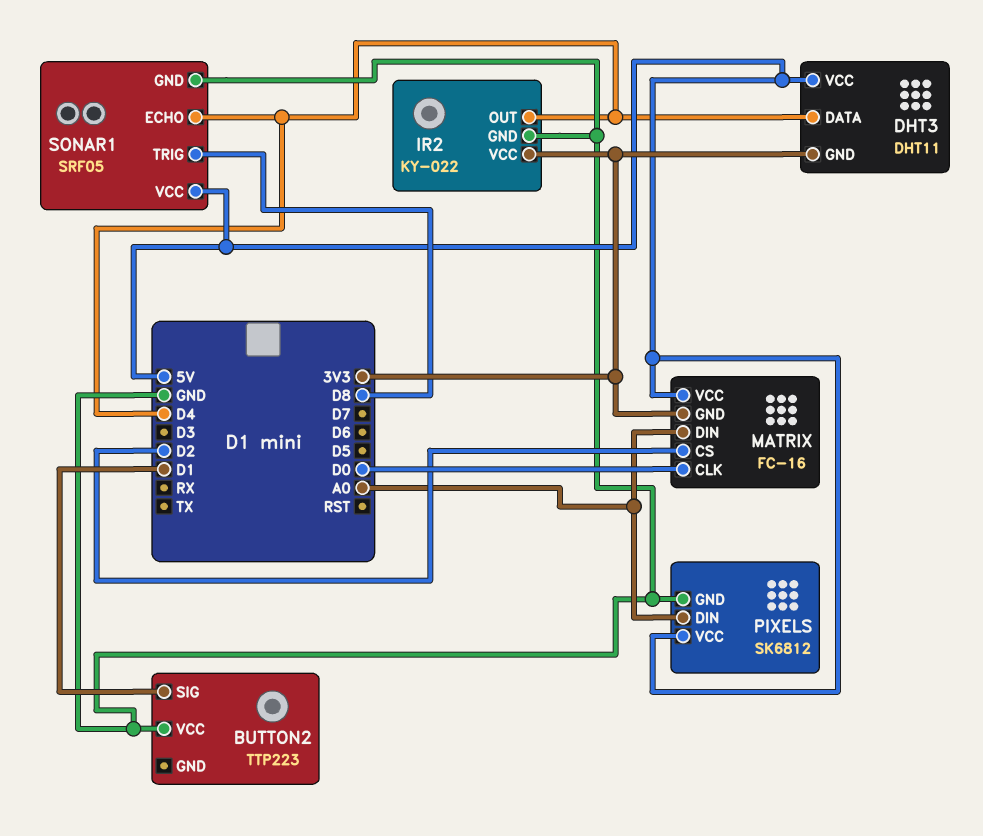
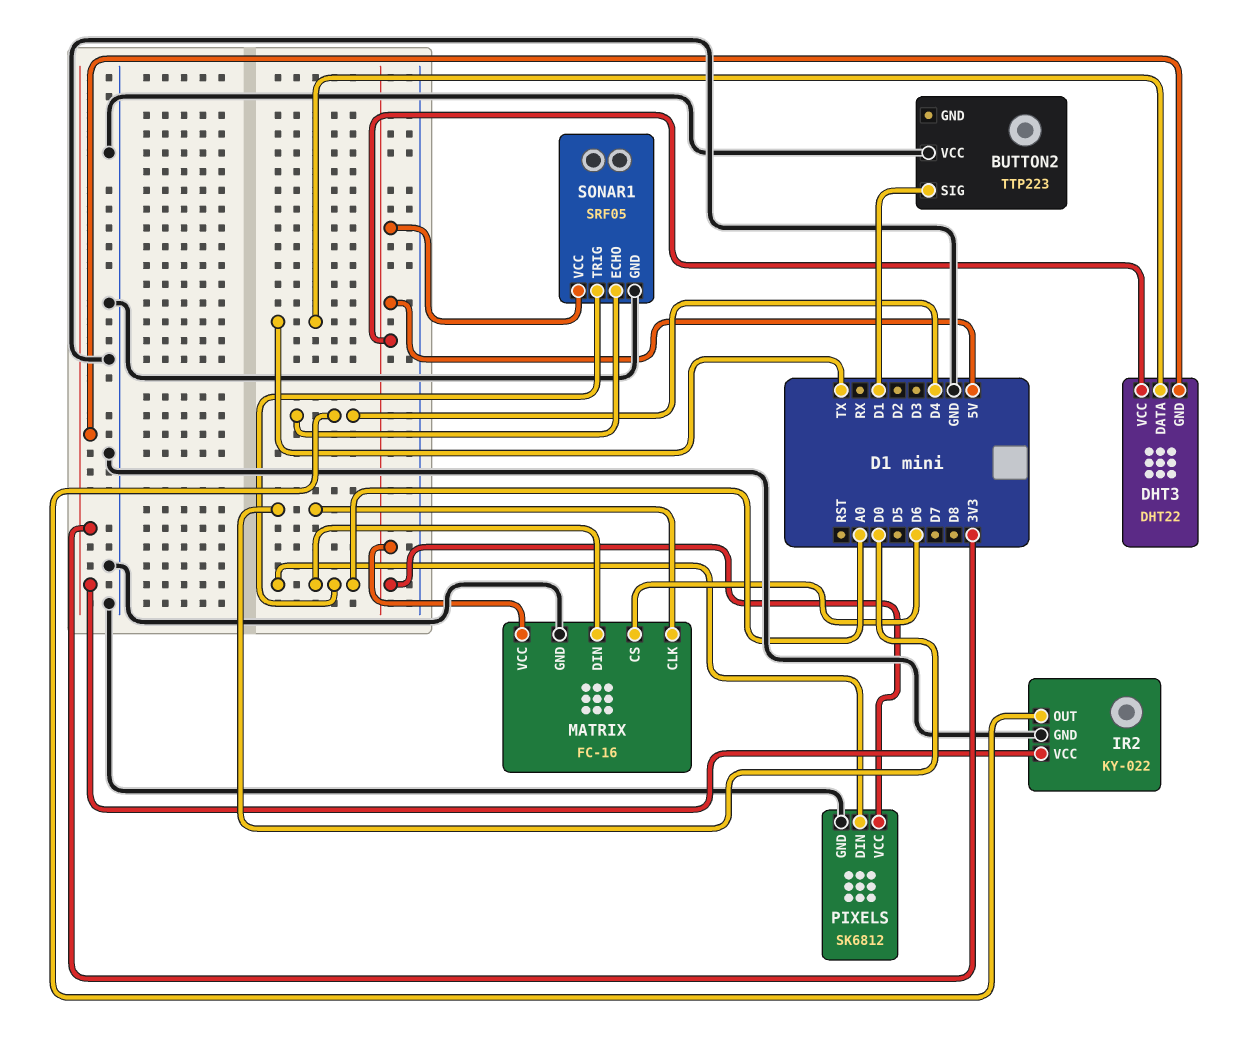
DHT3: DHT11 -> DHT22
DHT3 pin DATA: D4 -> TX
MATRIX pin CS: D2 -> D6
MATRIX pin GND: 3V3 -> GND
SONAR1 pin TRIG: D8 -> A0

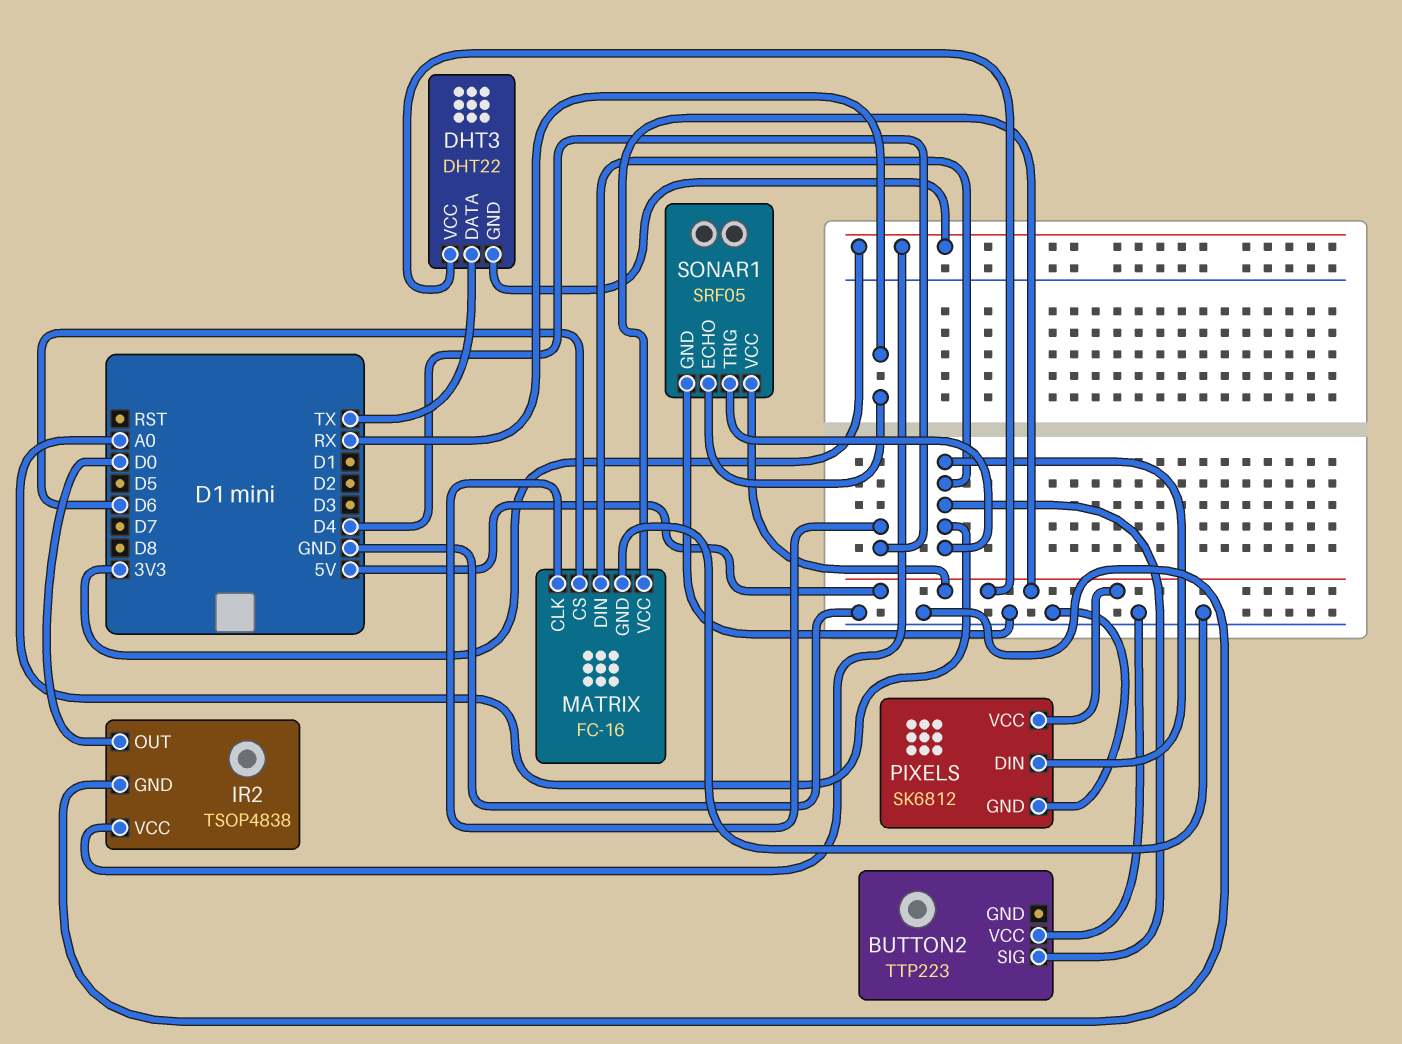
BUTTON2 pin SIG: D1 -> A0
IR2: KY-022 -> TSOP4838
IR2 pin OUT: D4 -> D0
MATRIX pin CLK: D0 -> D4
SONAR1 pin ECHO: D4 -> RX

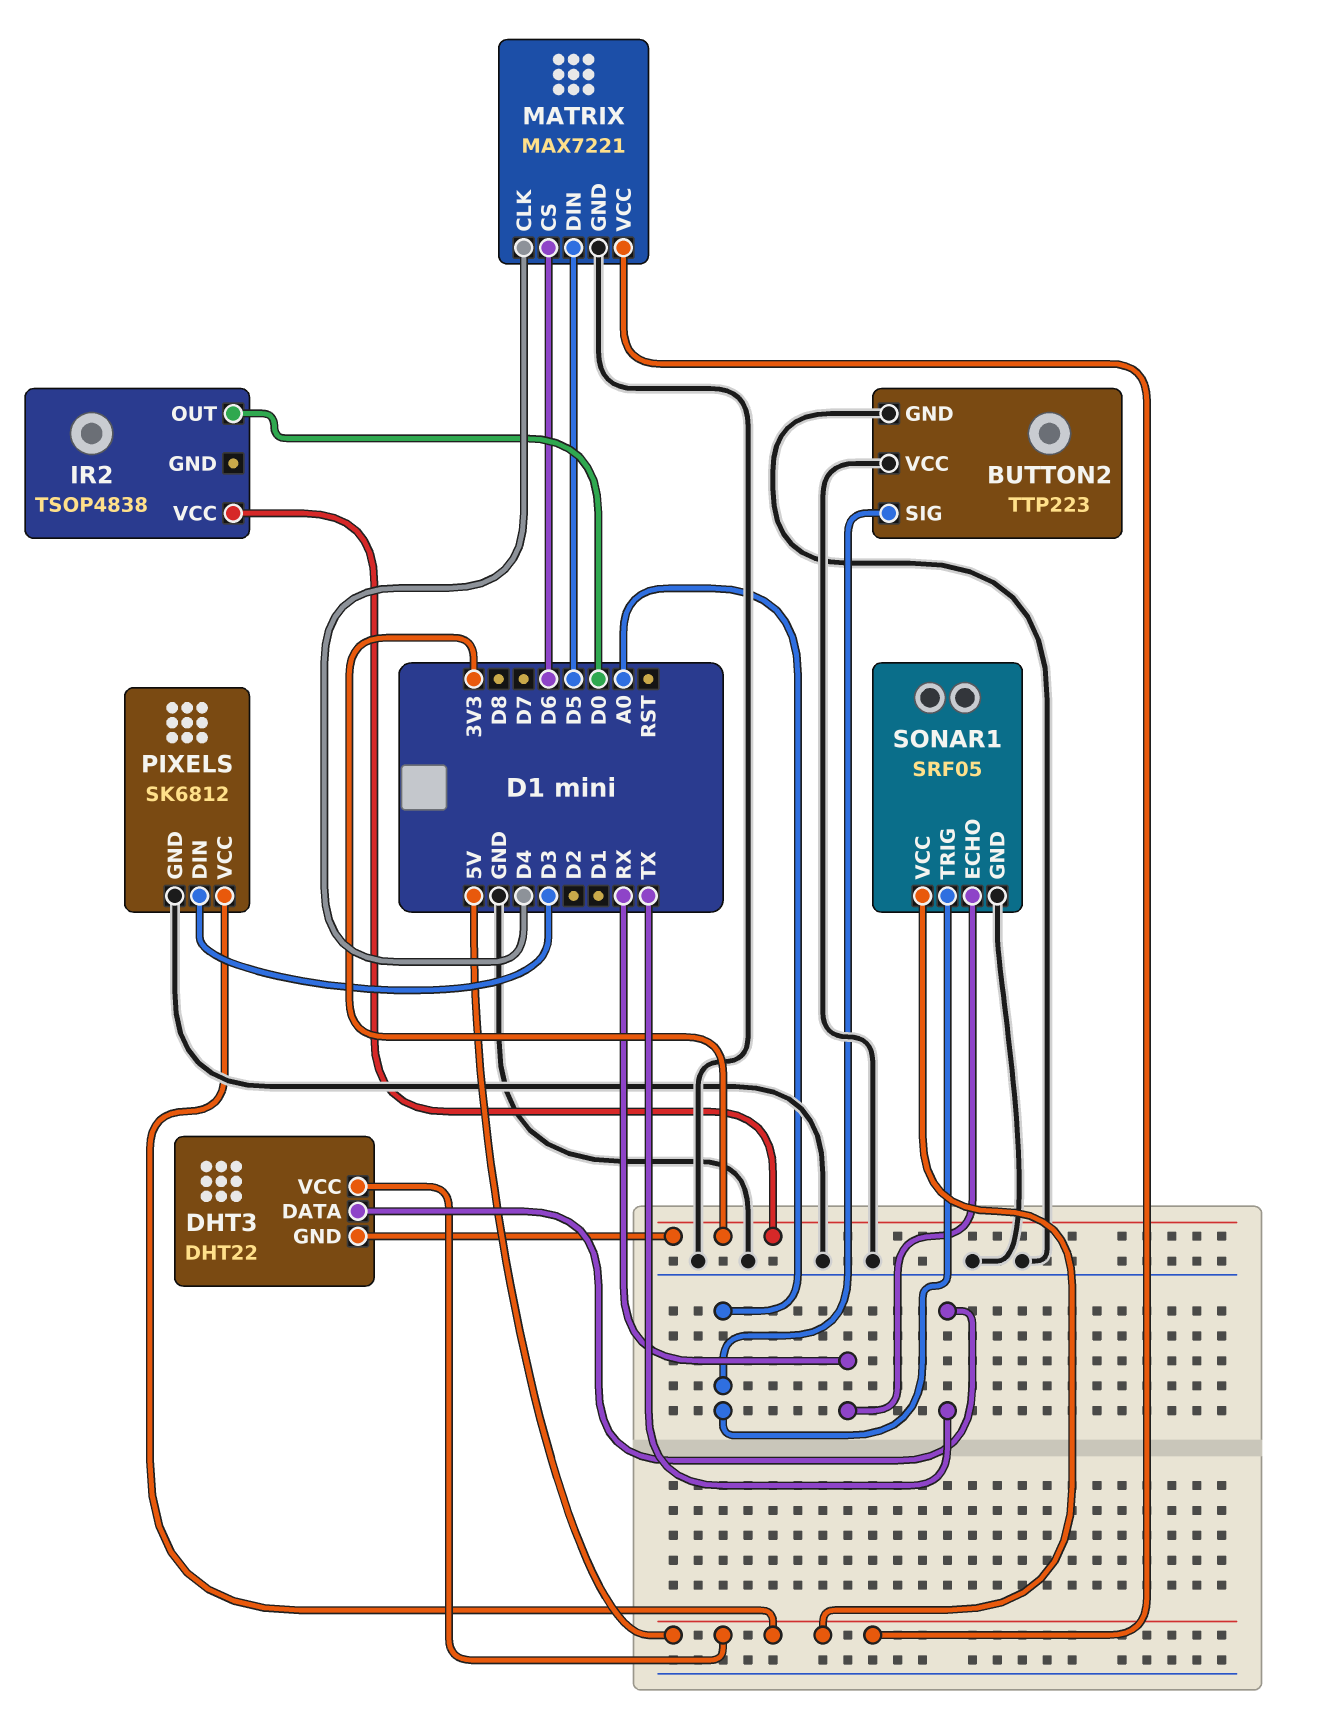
BUTTON2 pin GND: none -> GND
IR2 pin GND: GND -> none
MATRIX: FC-16 -> MAX7221
MATRIX pin DIN: A0 -> D5
PIXELS pin DIN: A0 -> D3

